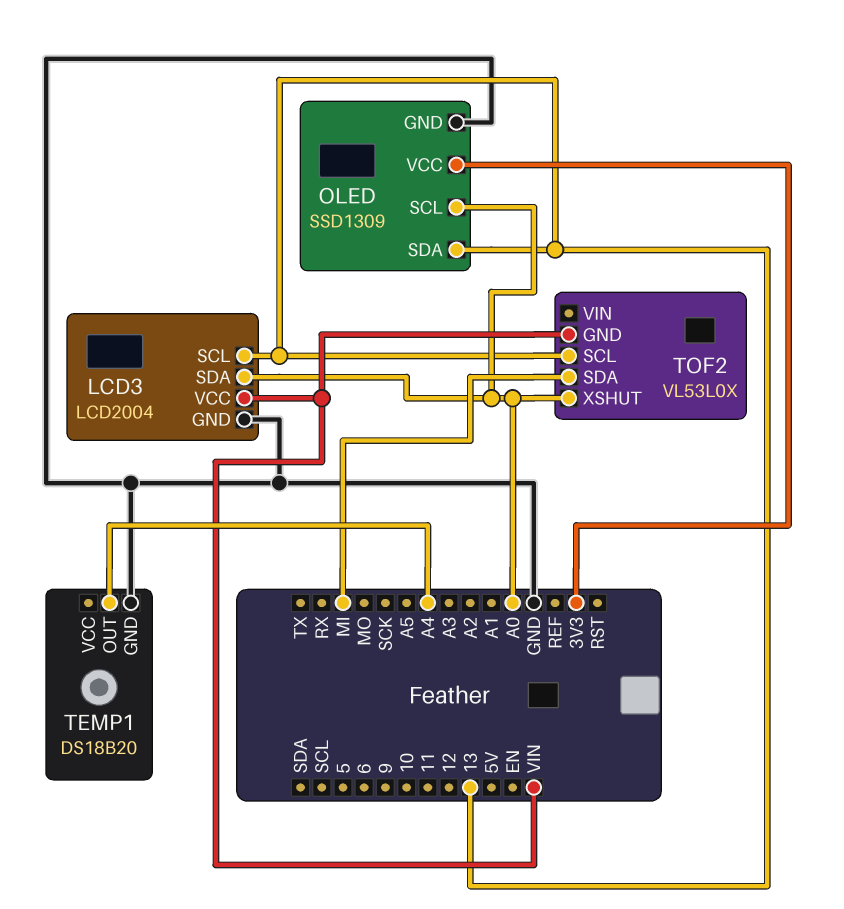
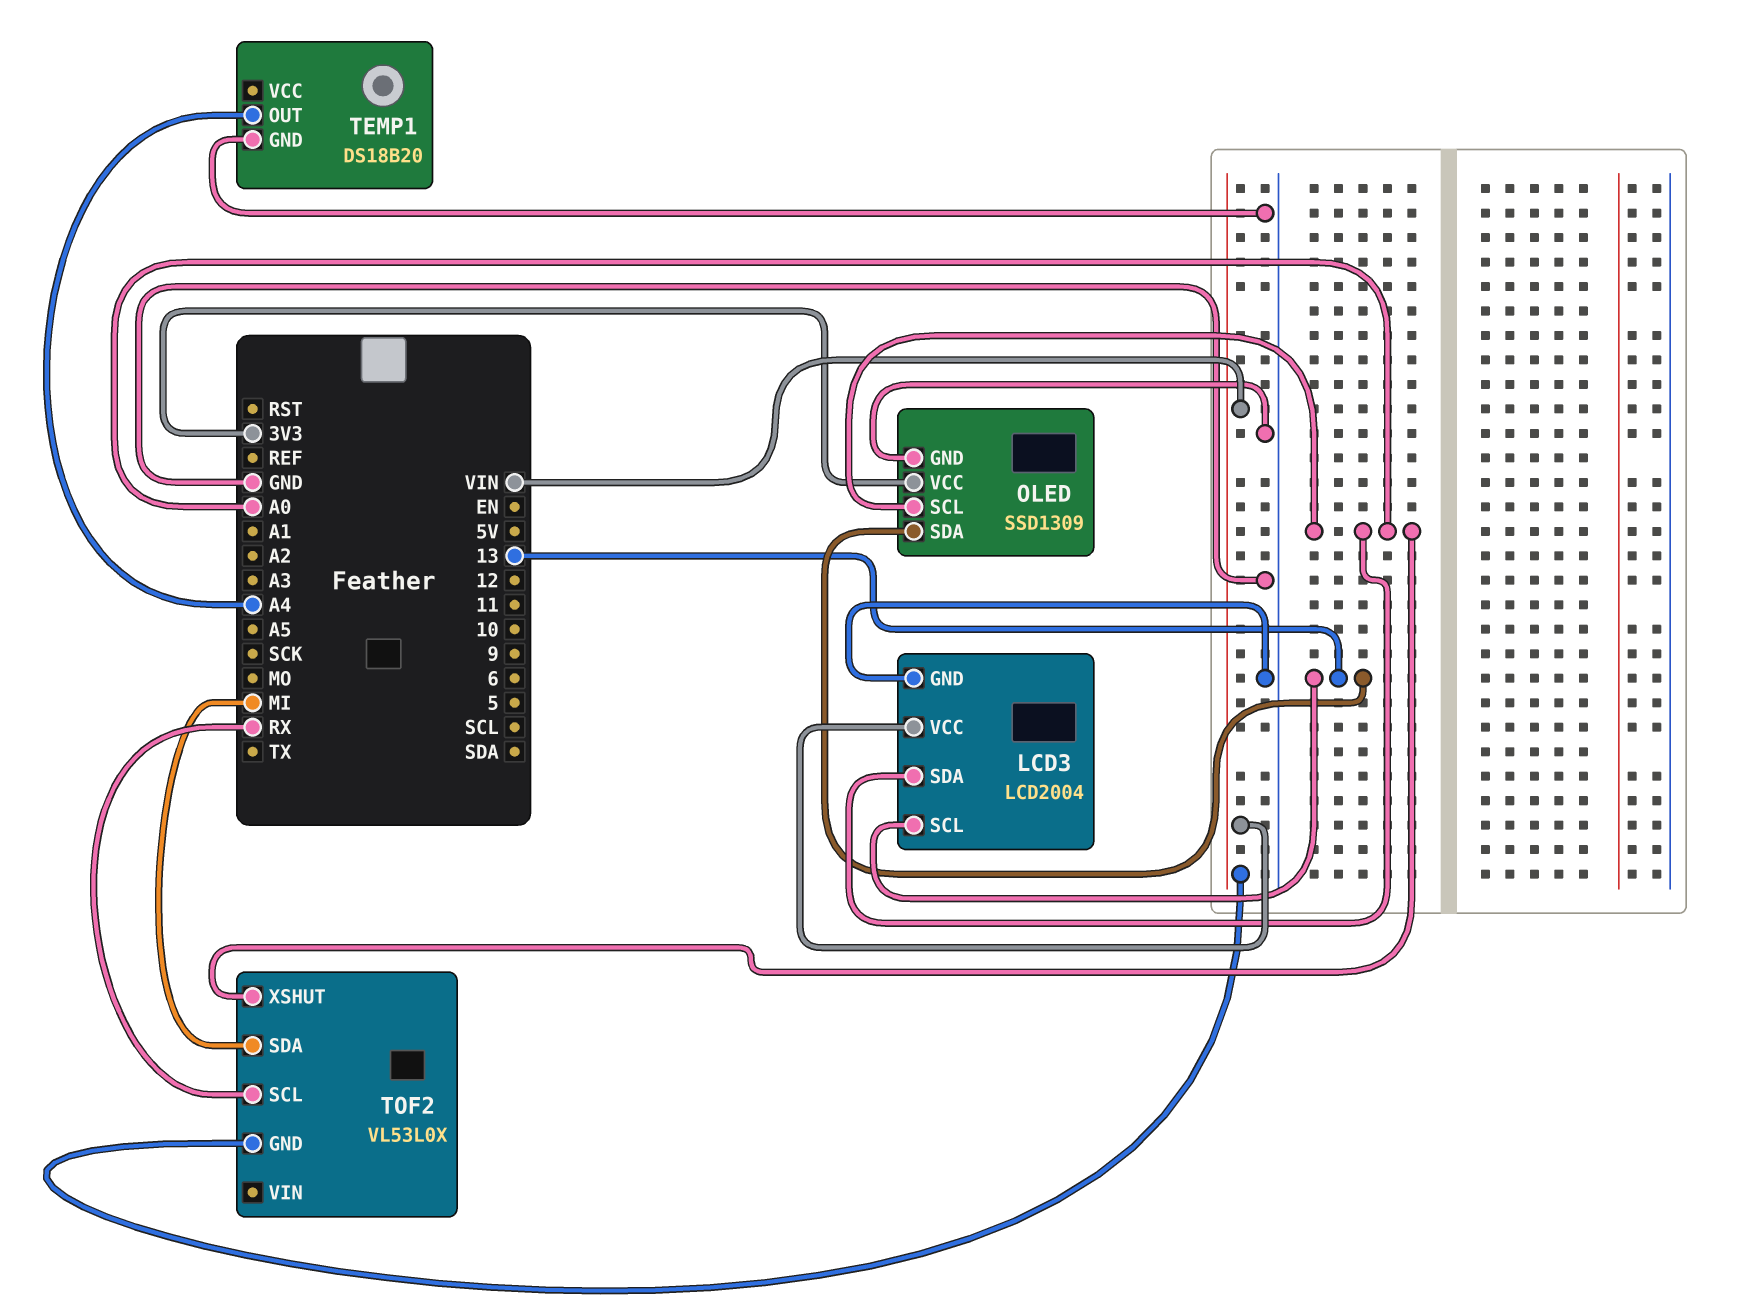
TOF2 pin SCL: 13 -> RX

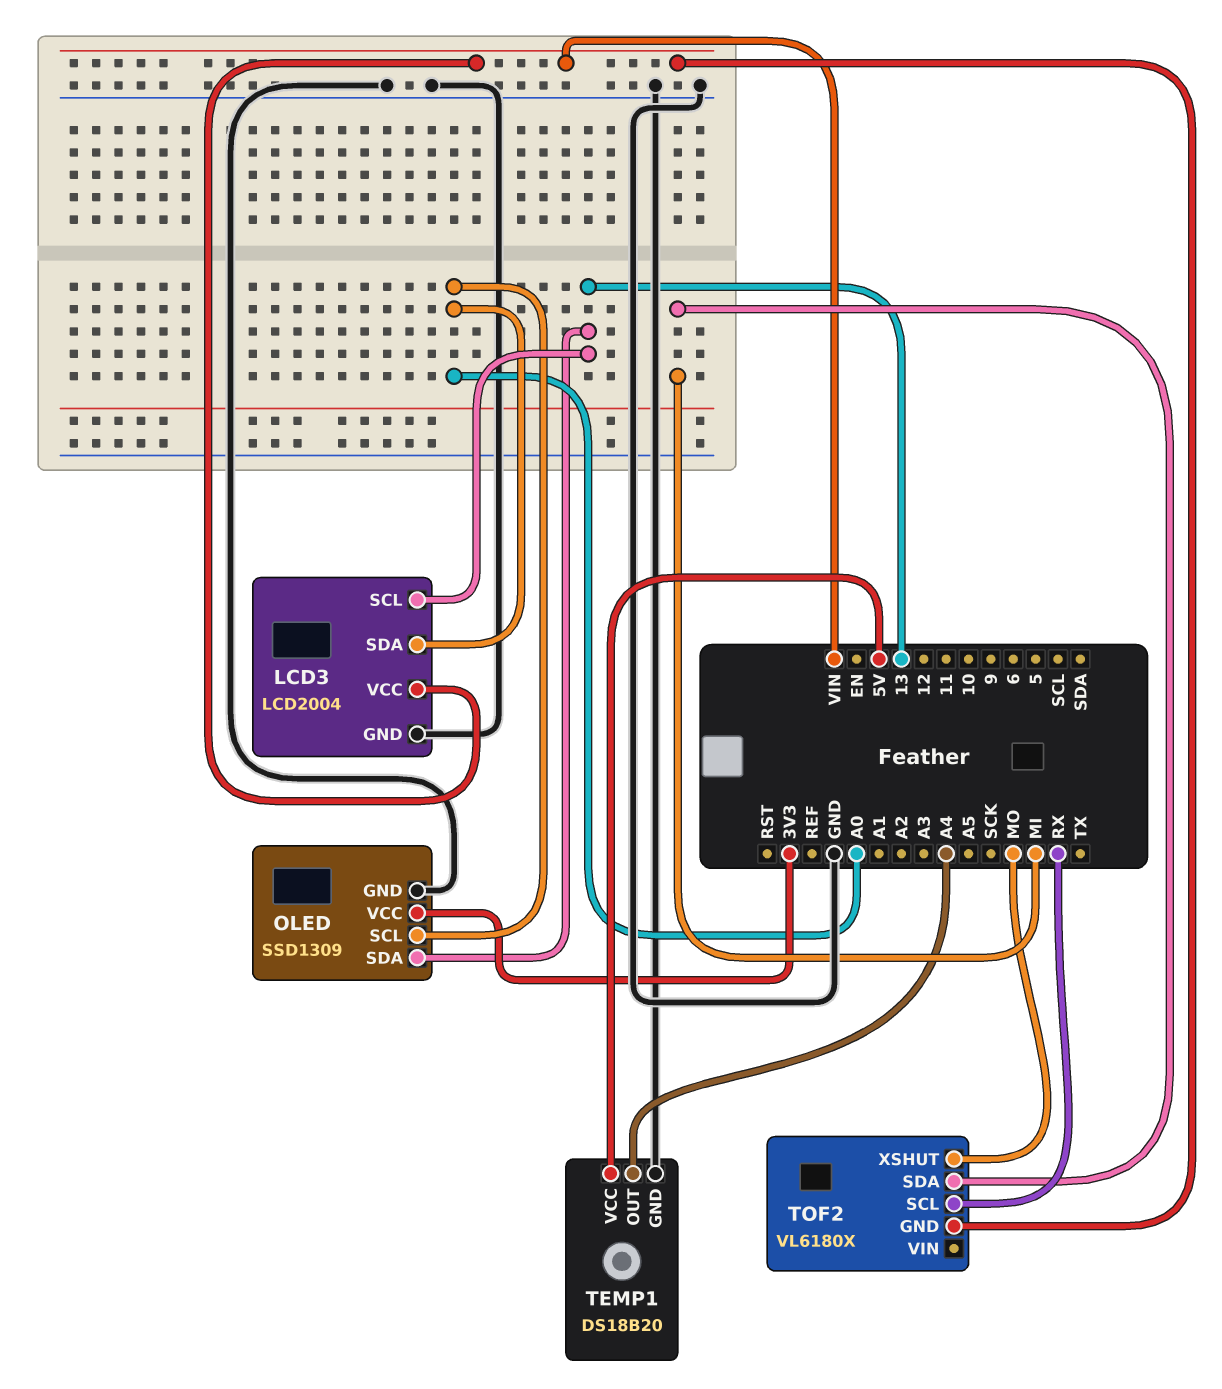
TEMP1 pin VCC: none -> 5V
TOF2: VL53L0X -> VL6180X
TOF2 pin XSHUT: A0 -> MO

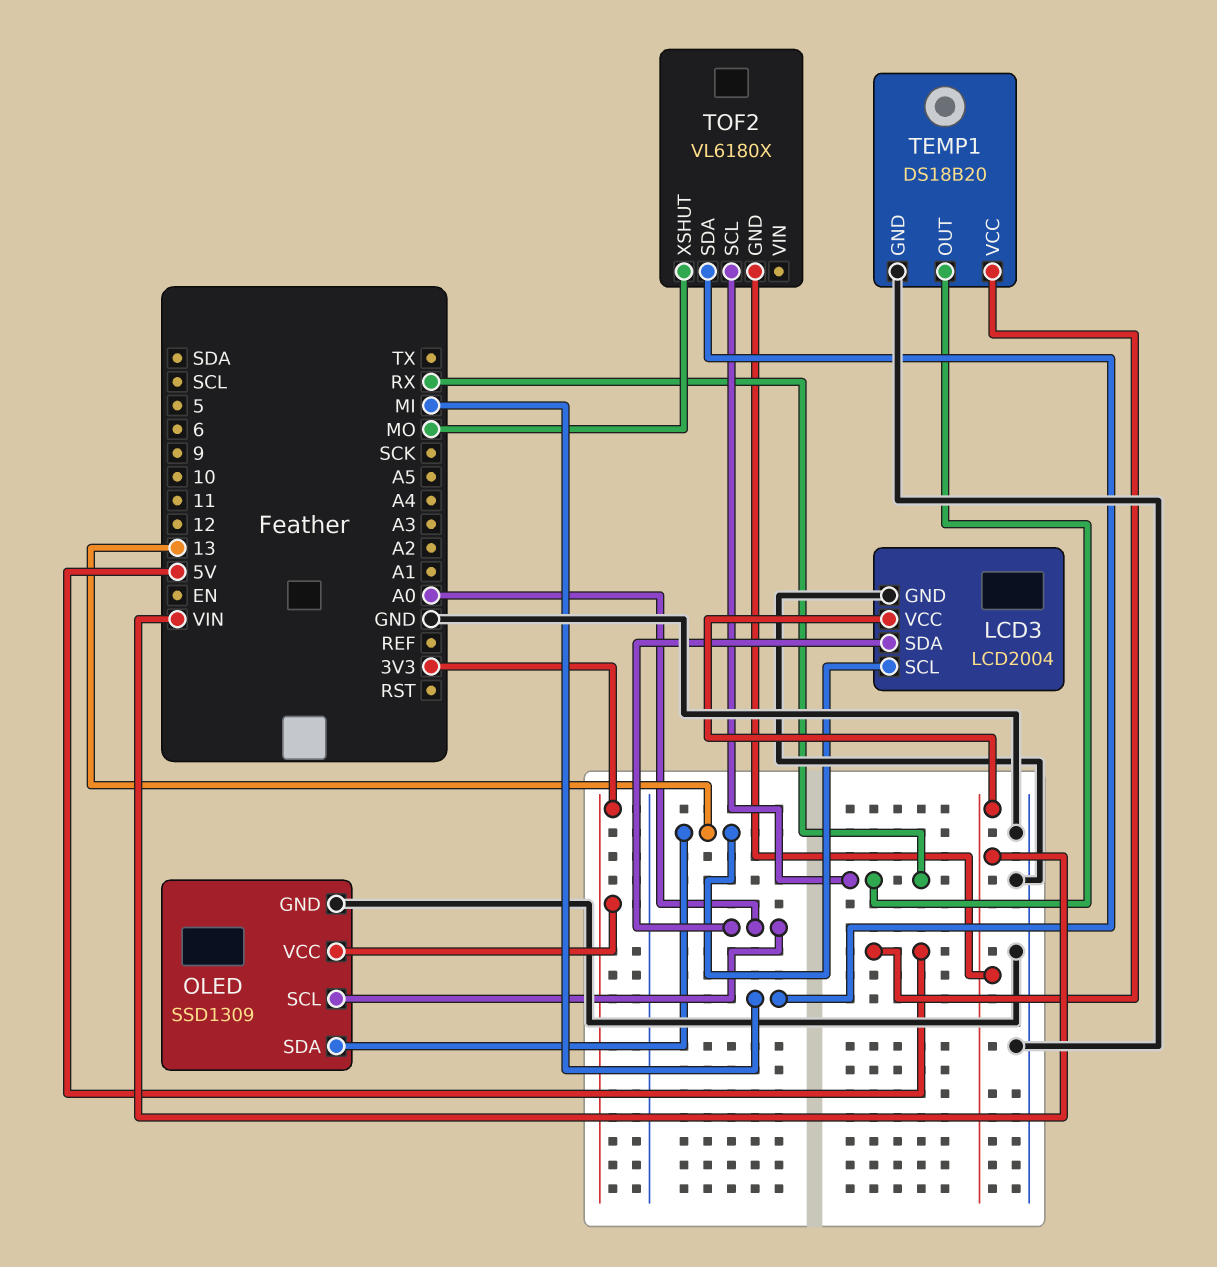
TEMP1 pin OUT: A4 -> RX

